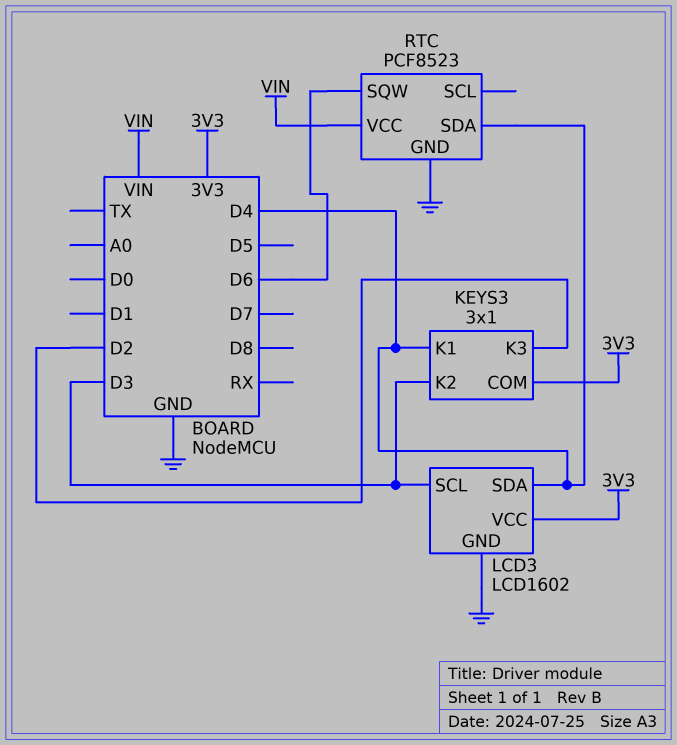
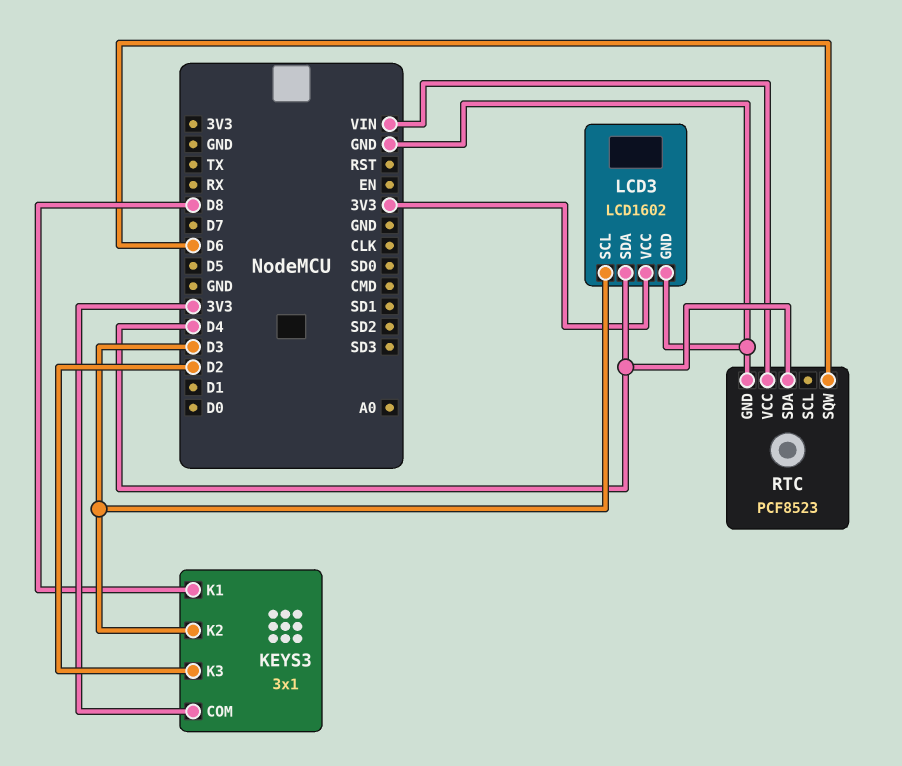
KEYS3 pin K1: D4 -> D8

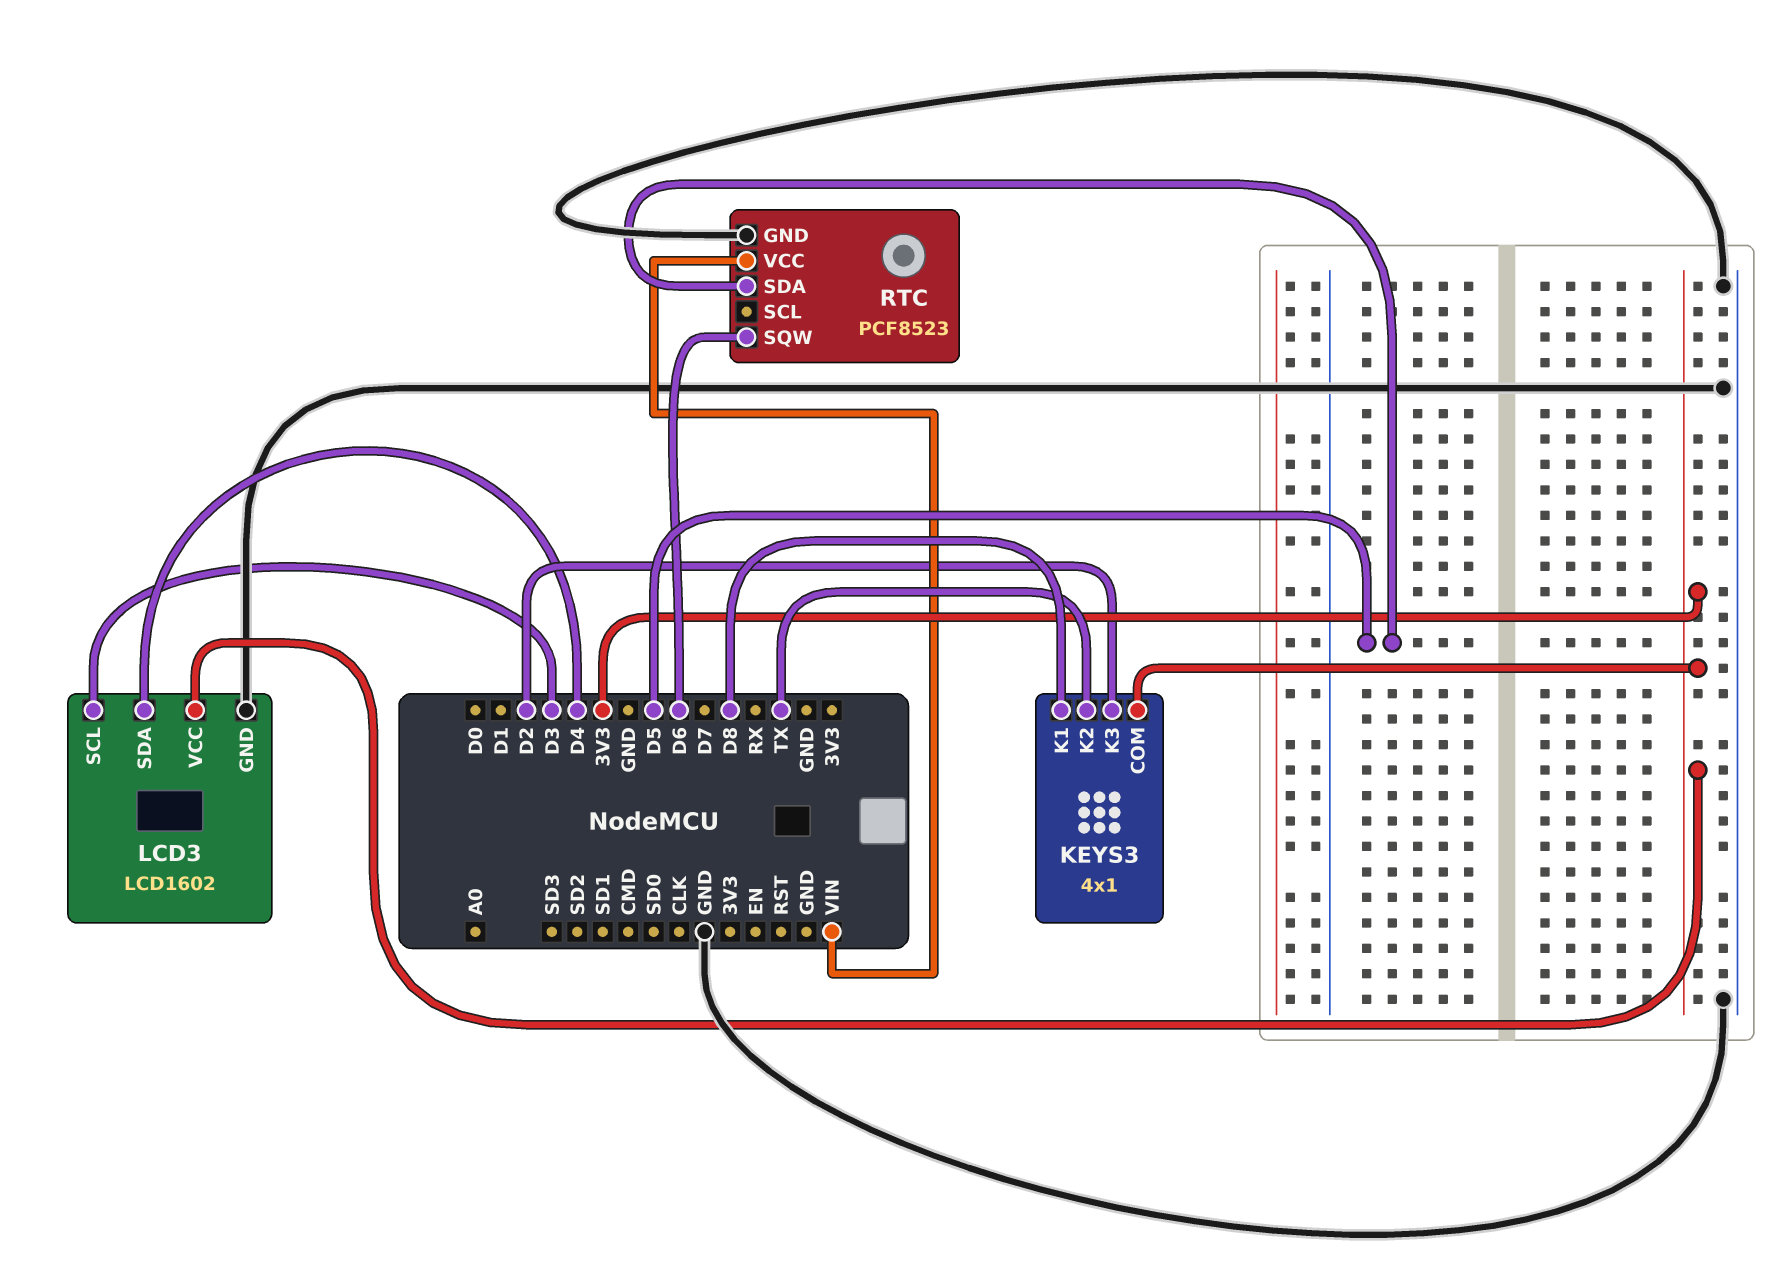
KEYS3: 3x1 -> 4x1
KEYS3 pin K2: D3 -> TX
RTC pin SDA: D4 -> D5

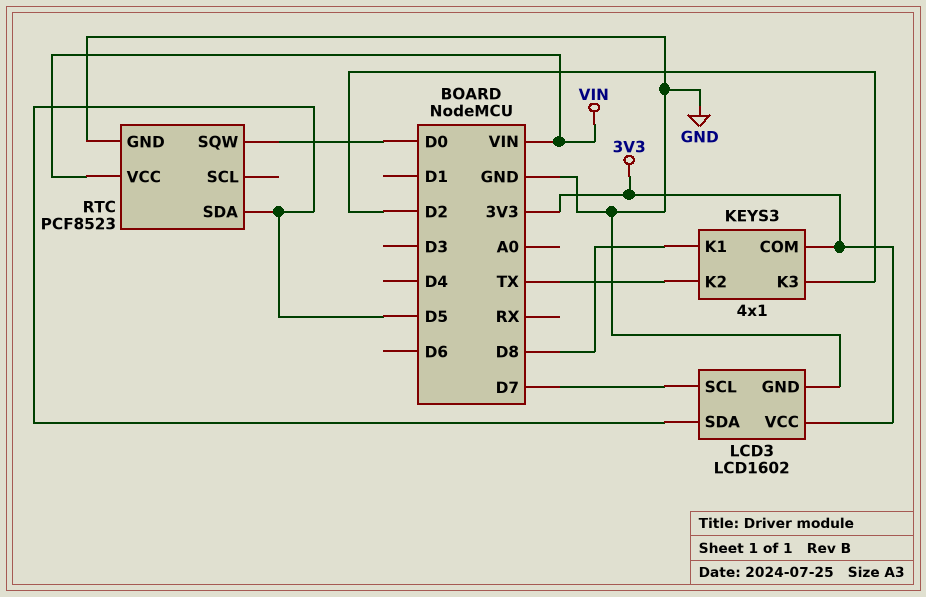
LCD3 pin SCL: D3 -> D7
LCD3 pin SDA: D4 -> D5
RTC pin SQW: D6 -> D0

